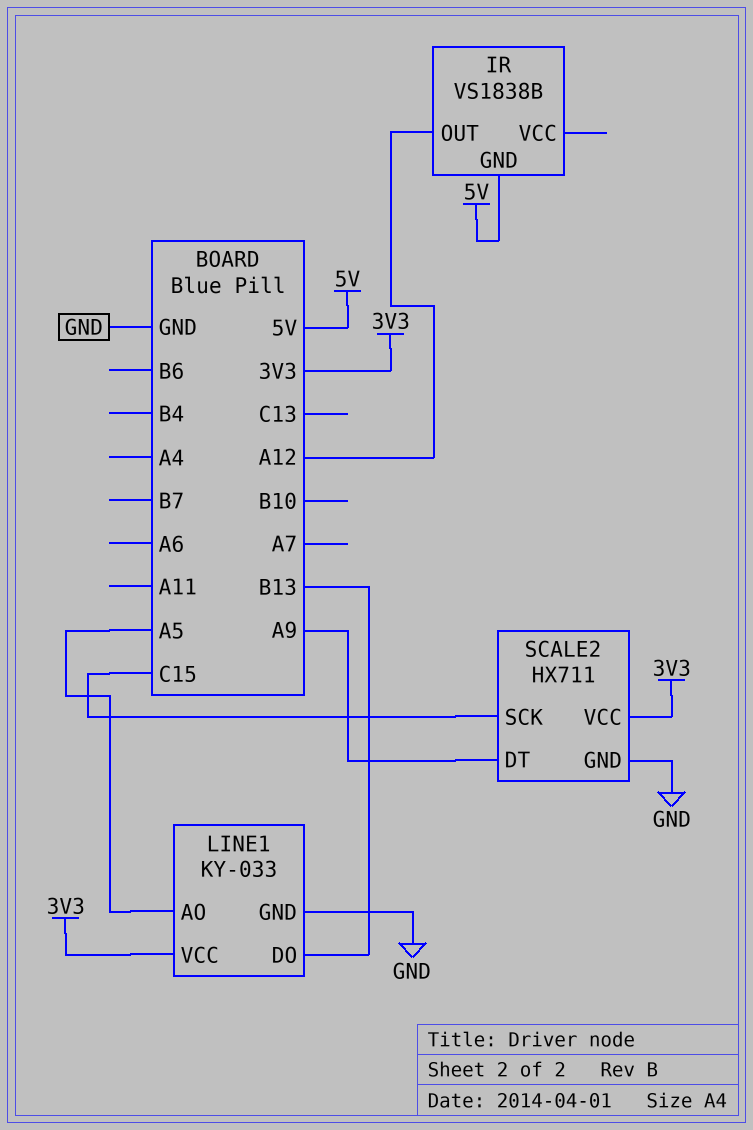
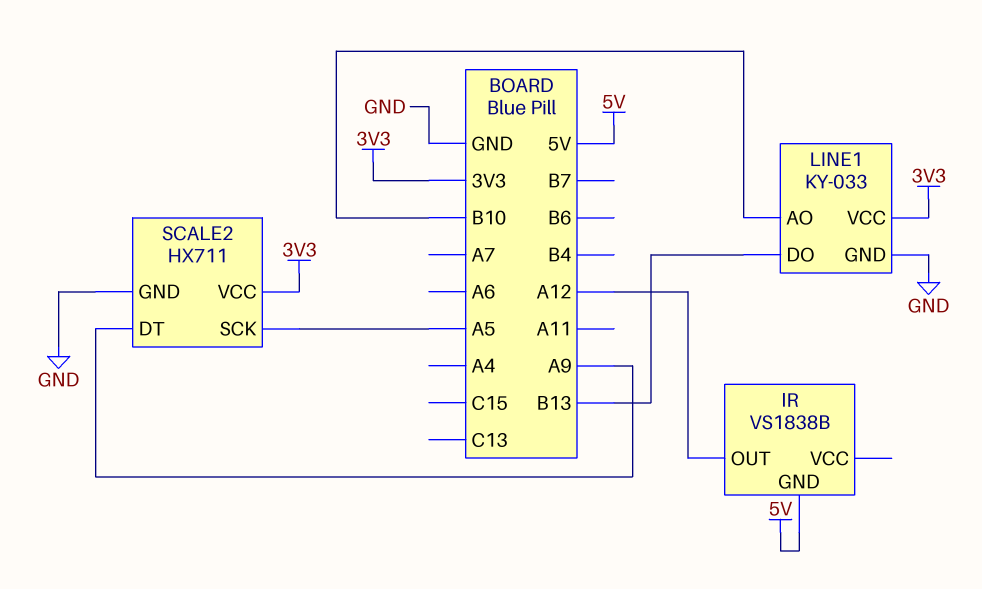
LINE1 pin AO: A5 -> B10
SCALE2 pin SCK: C15 -> A5

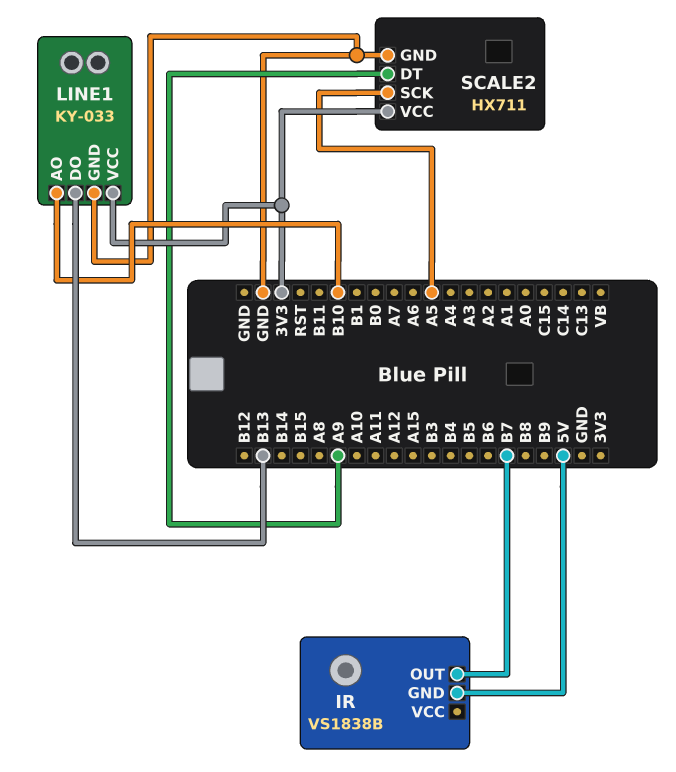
IR pin OUT: A12 -> B7

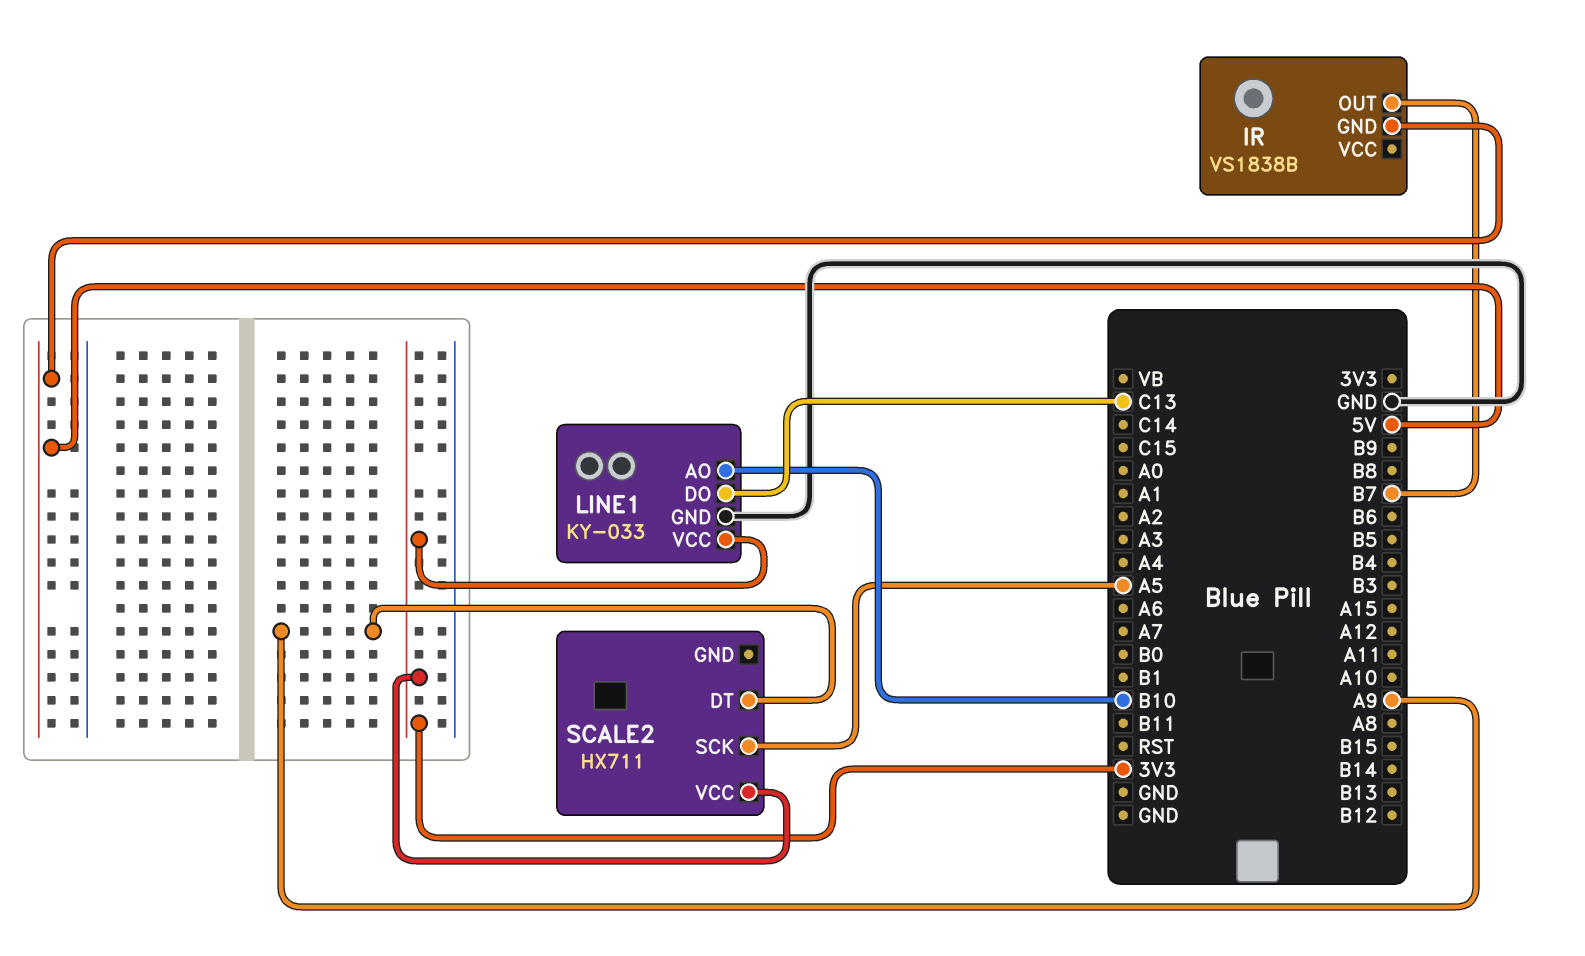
LINE1 pin DO: B13 -> C13
SCALE2 pin GND: GND -> none

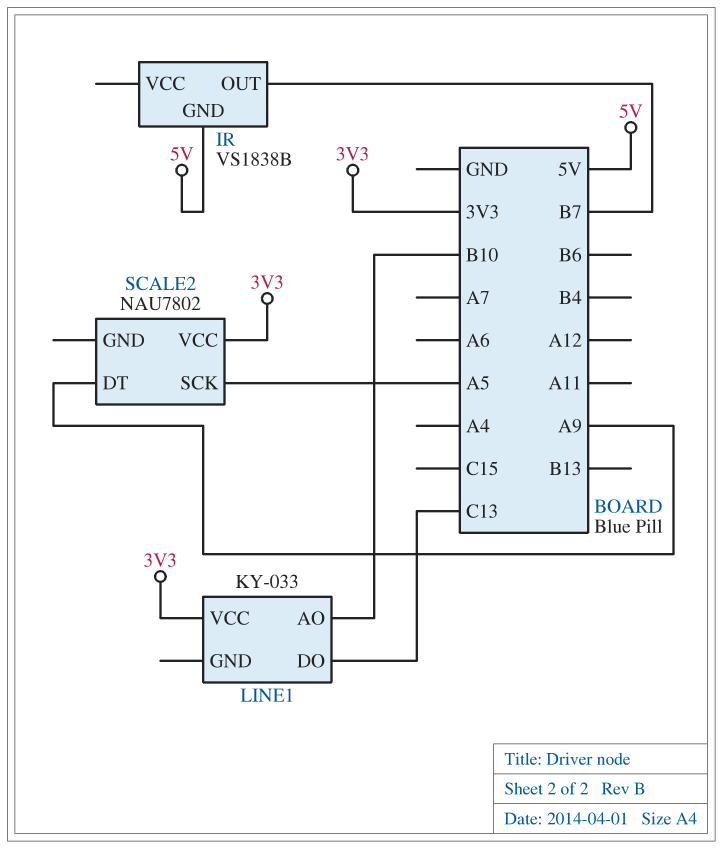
LINE1 pin GND: GND -> none
SCALE2: HX711 -> NAU7802

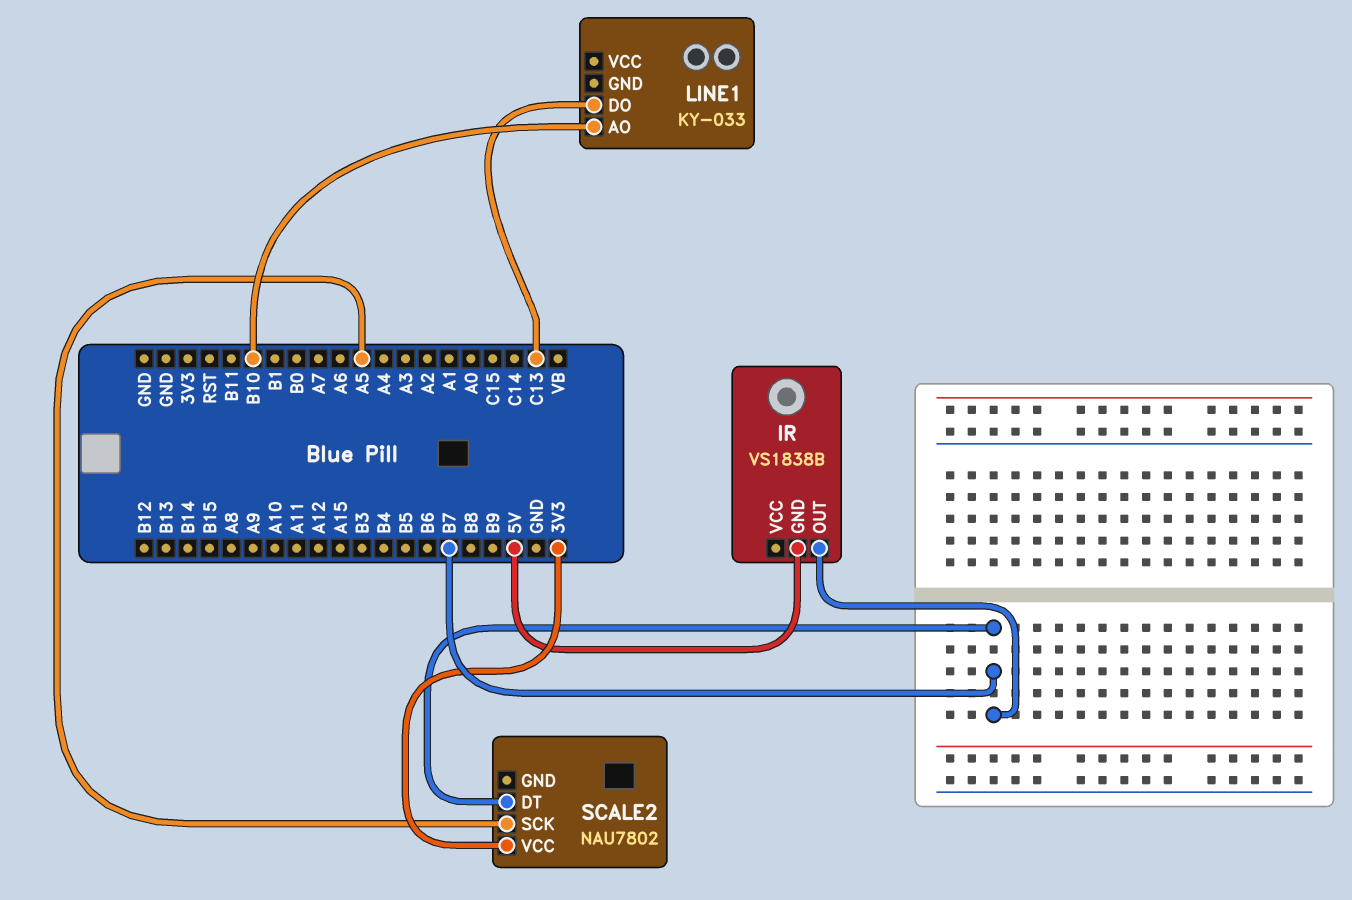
LINE1 pin VCC: 3V3 -> none
SCALE2 pin DT: A9 -> B7

